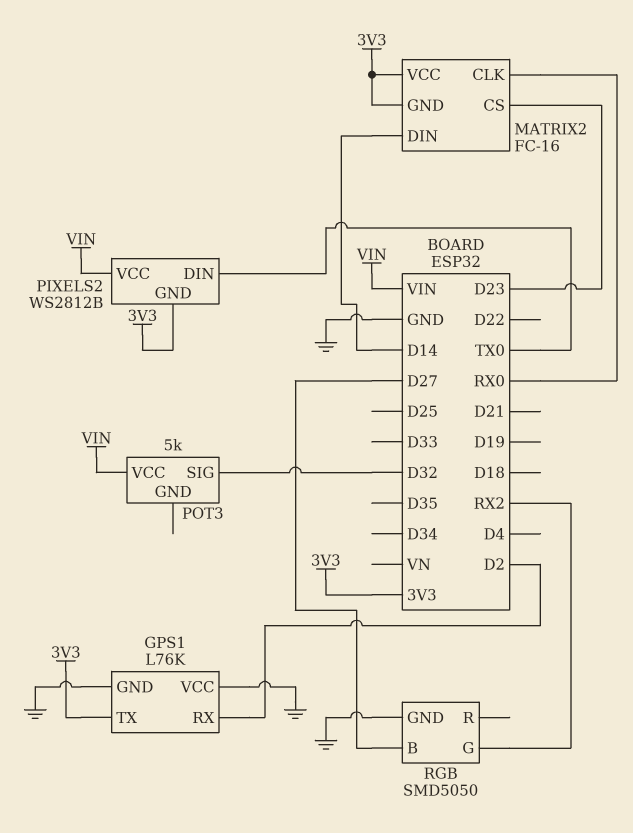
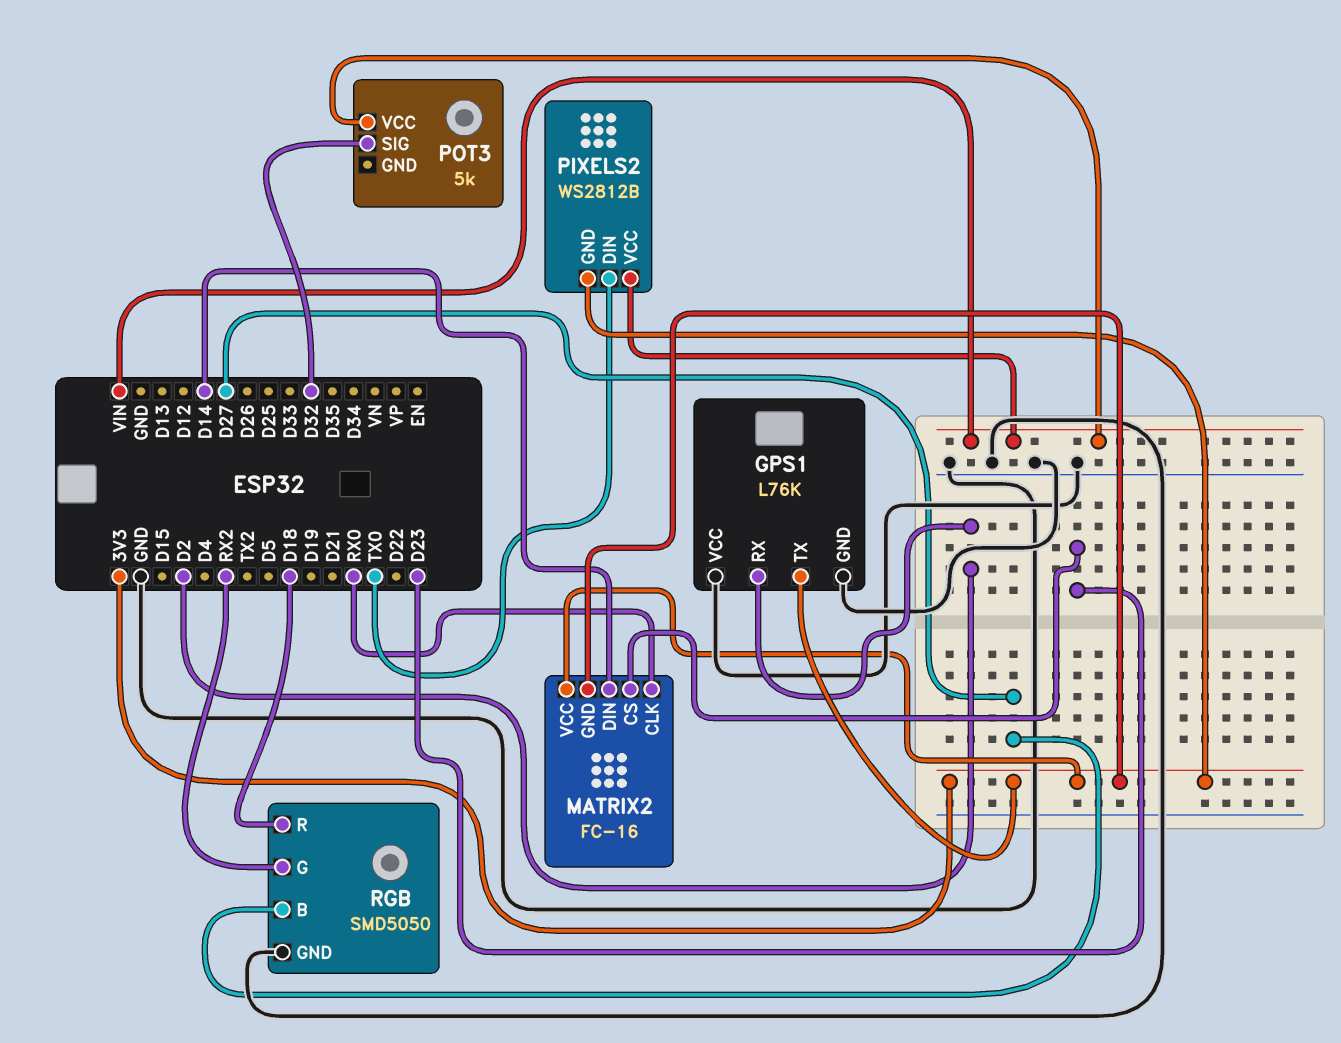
RGB pin R: none -> D18

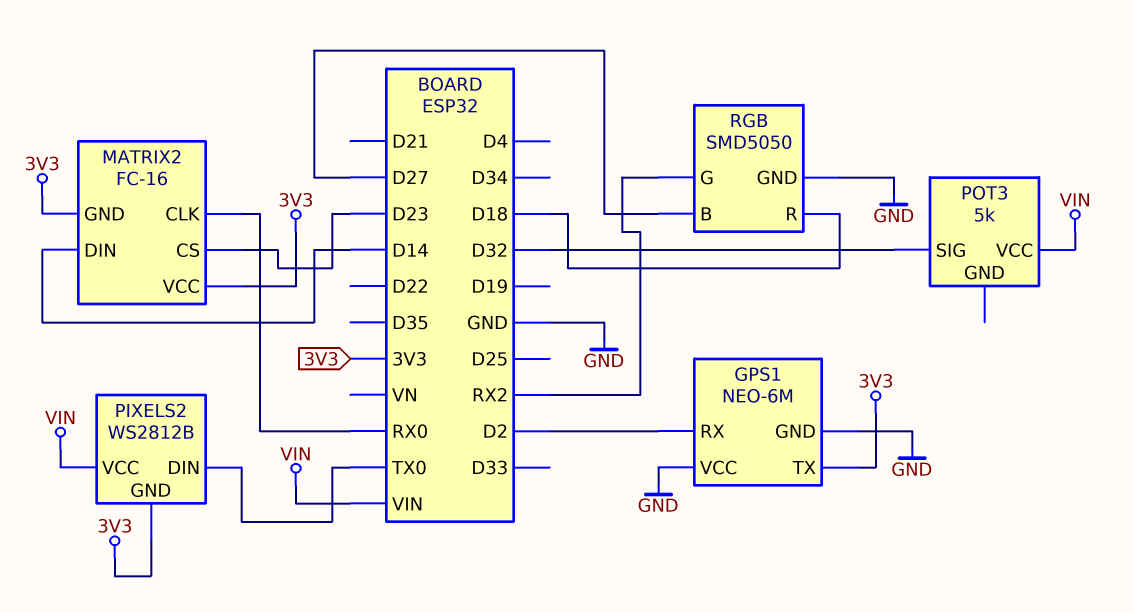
GPS1: L76K -> NEO-6M

